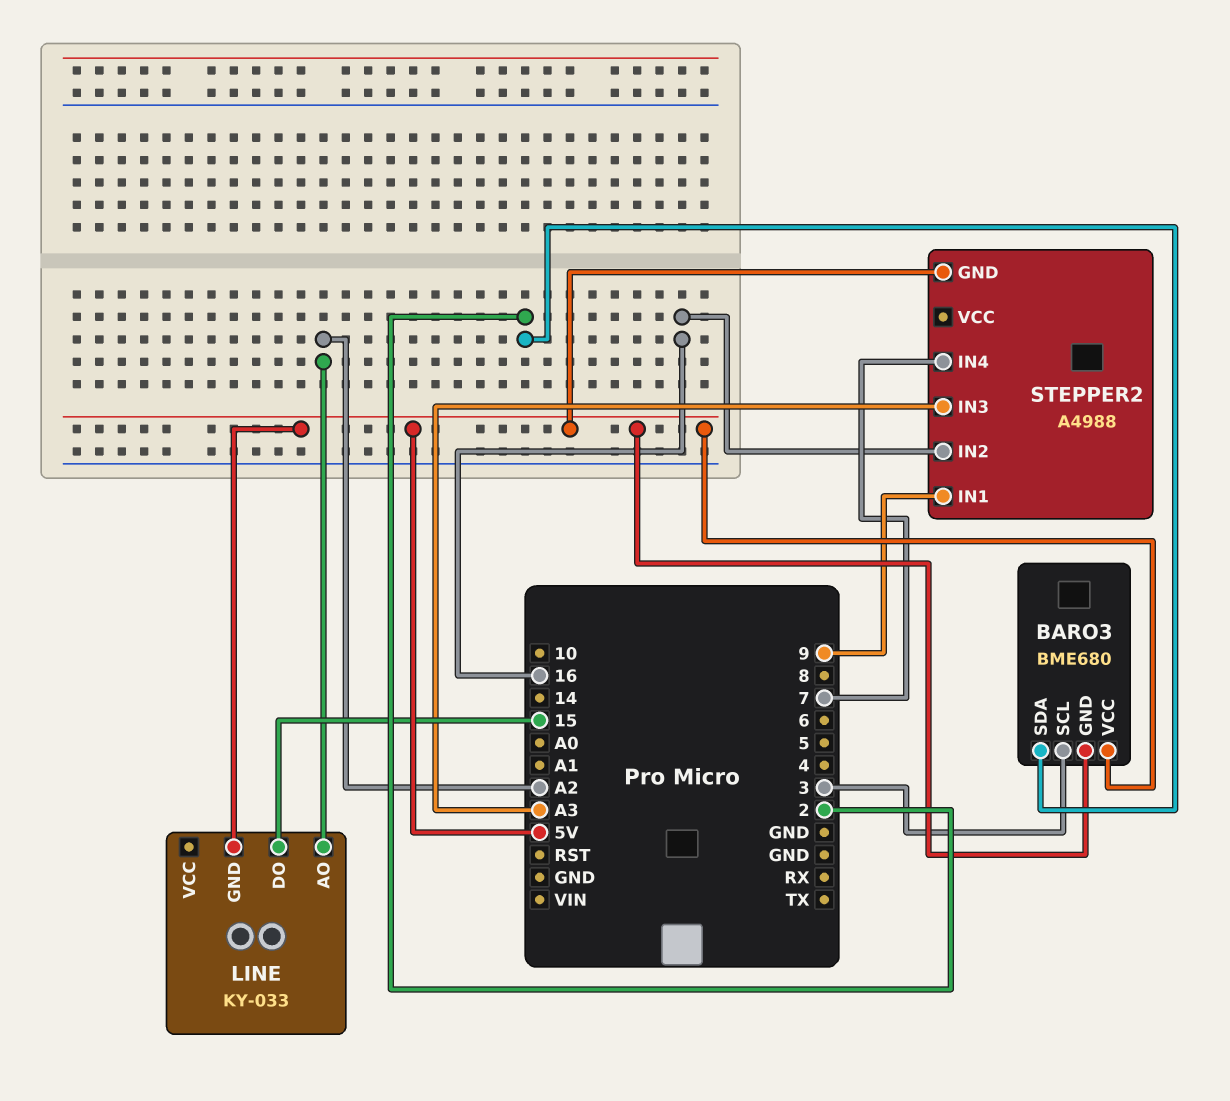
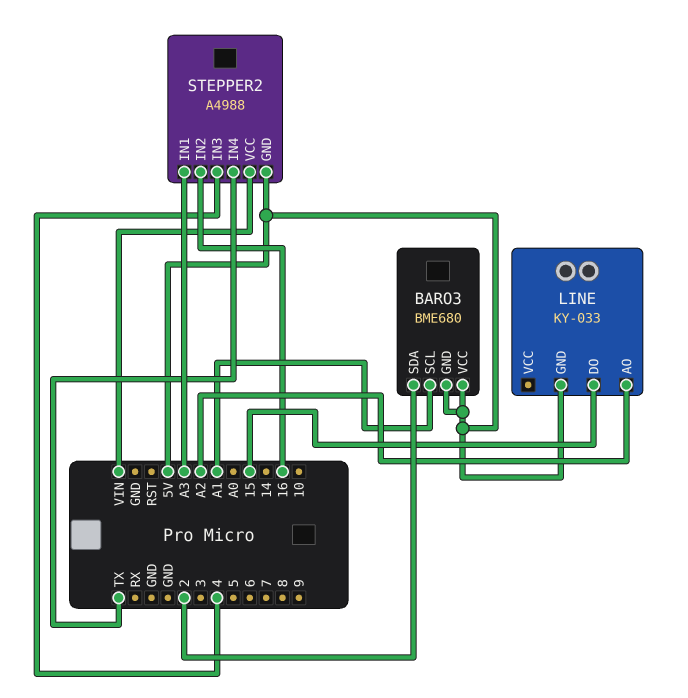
BARO3 pin SCL: 3 -> A1
STEPPER2 pin IN1: 9 -> A3
STEPPER2 pin IN3: A3 -> 4
STEPPER2 pin IN4: 7 -> TX
STEPPER2 pin VCC: none -> VIN

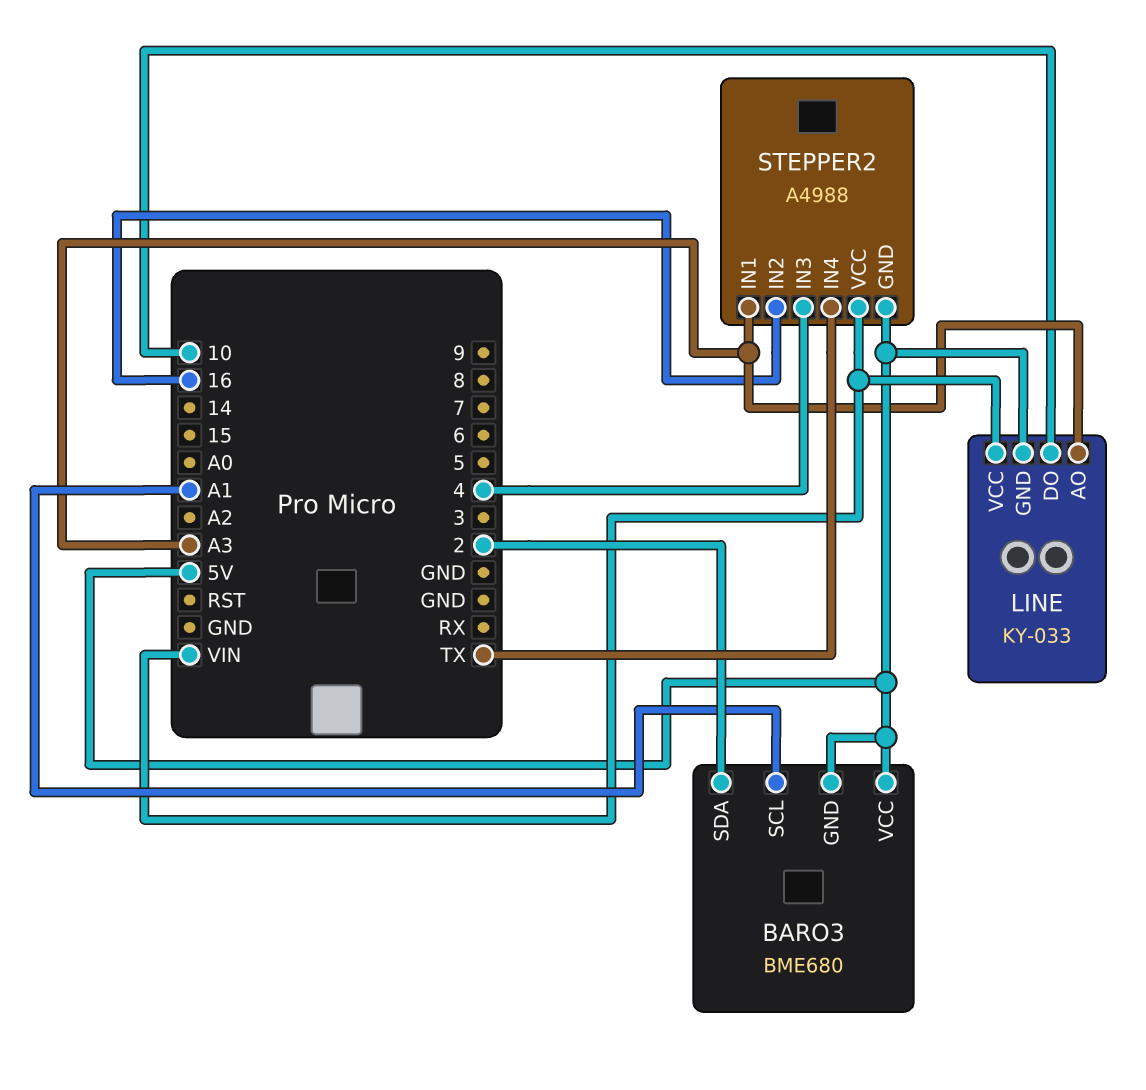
LINE pin AO: A2 -> A3
LINE pin DO: 15 -> 10
LINE pin VCC: none -> VIN

